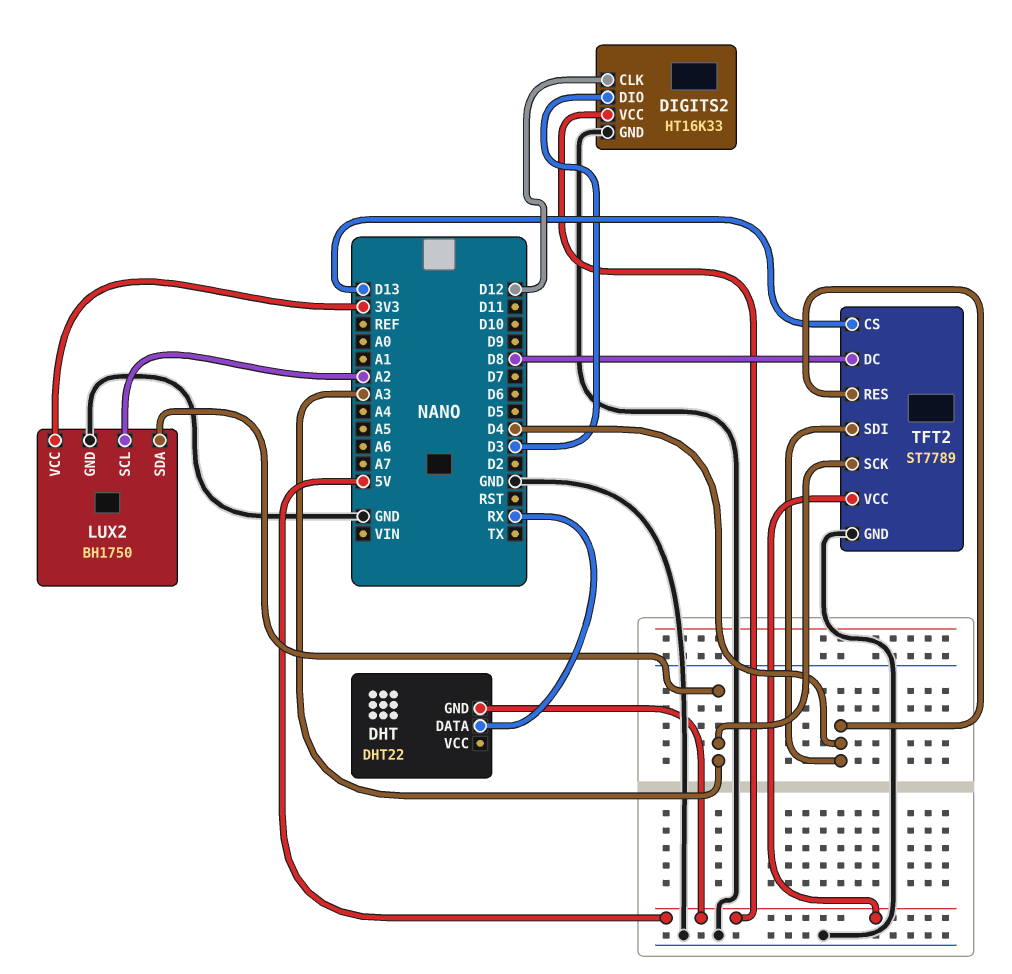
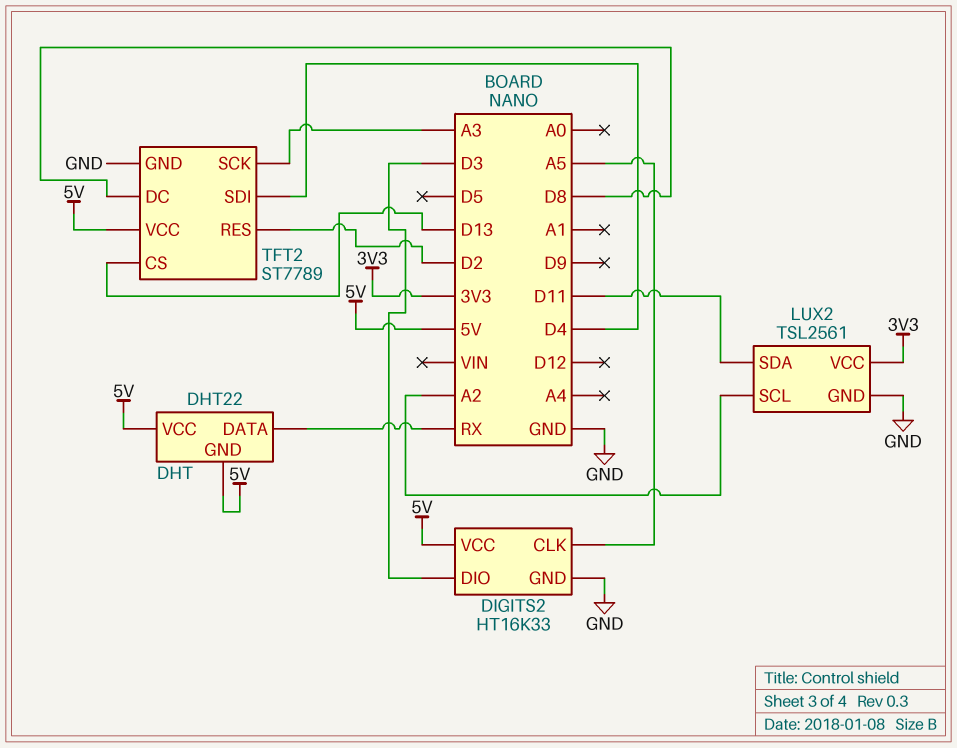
DHT pin VCC: none -> 5V
DIGITS2 pin CLK: D12 -> A5
LUX2: BH1750 -> TSL2561
LUX2 pin SDA: A3 -> D11
TFT2 pin RES: D4 -> D2

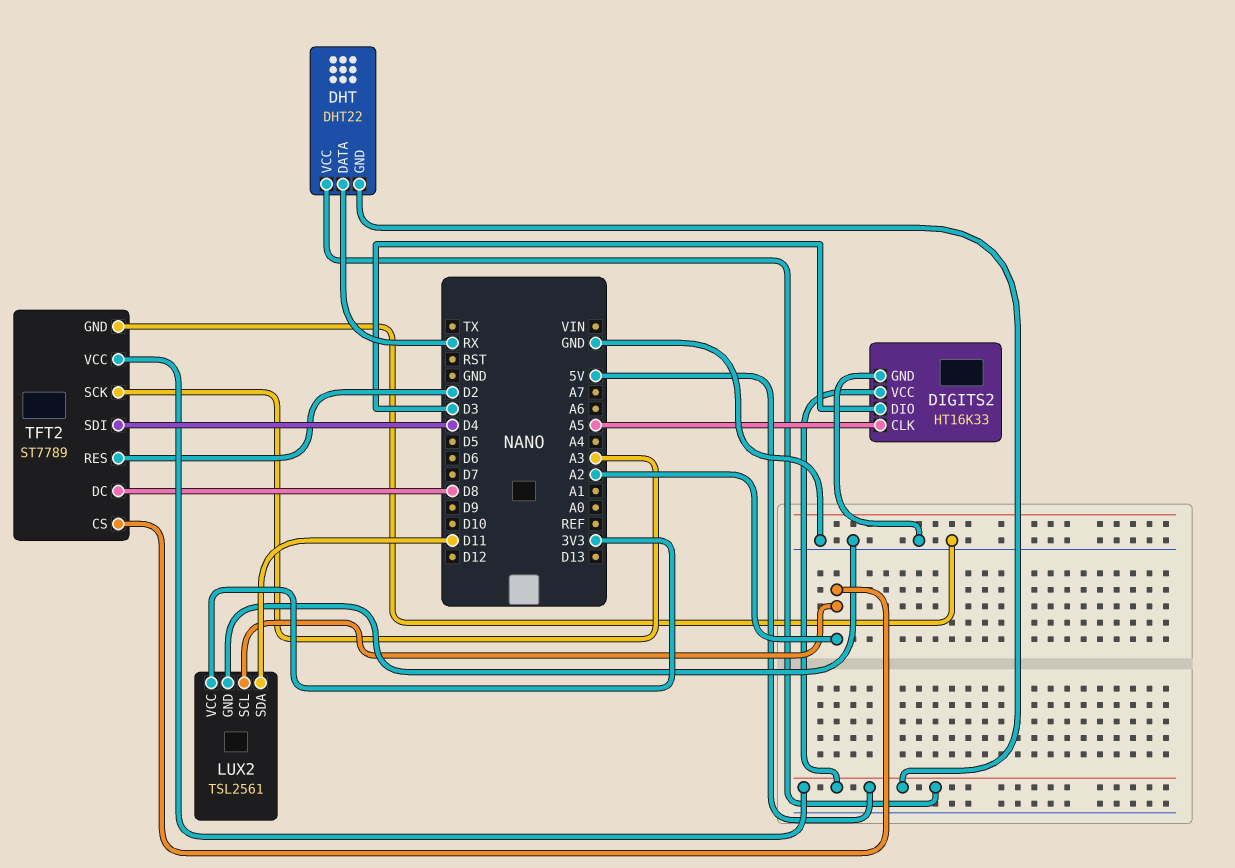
TFT2 pin CS: D13 -> A2

